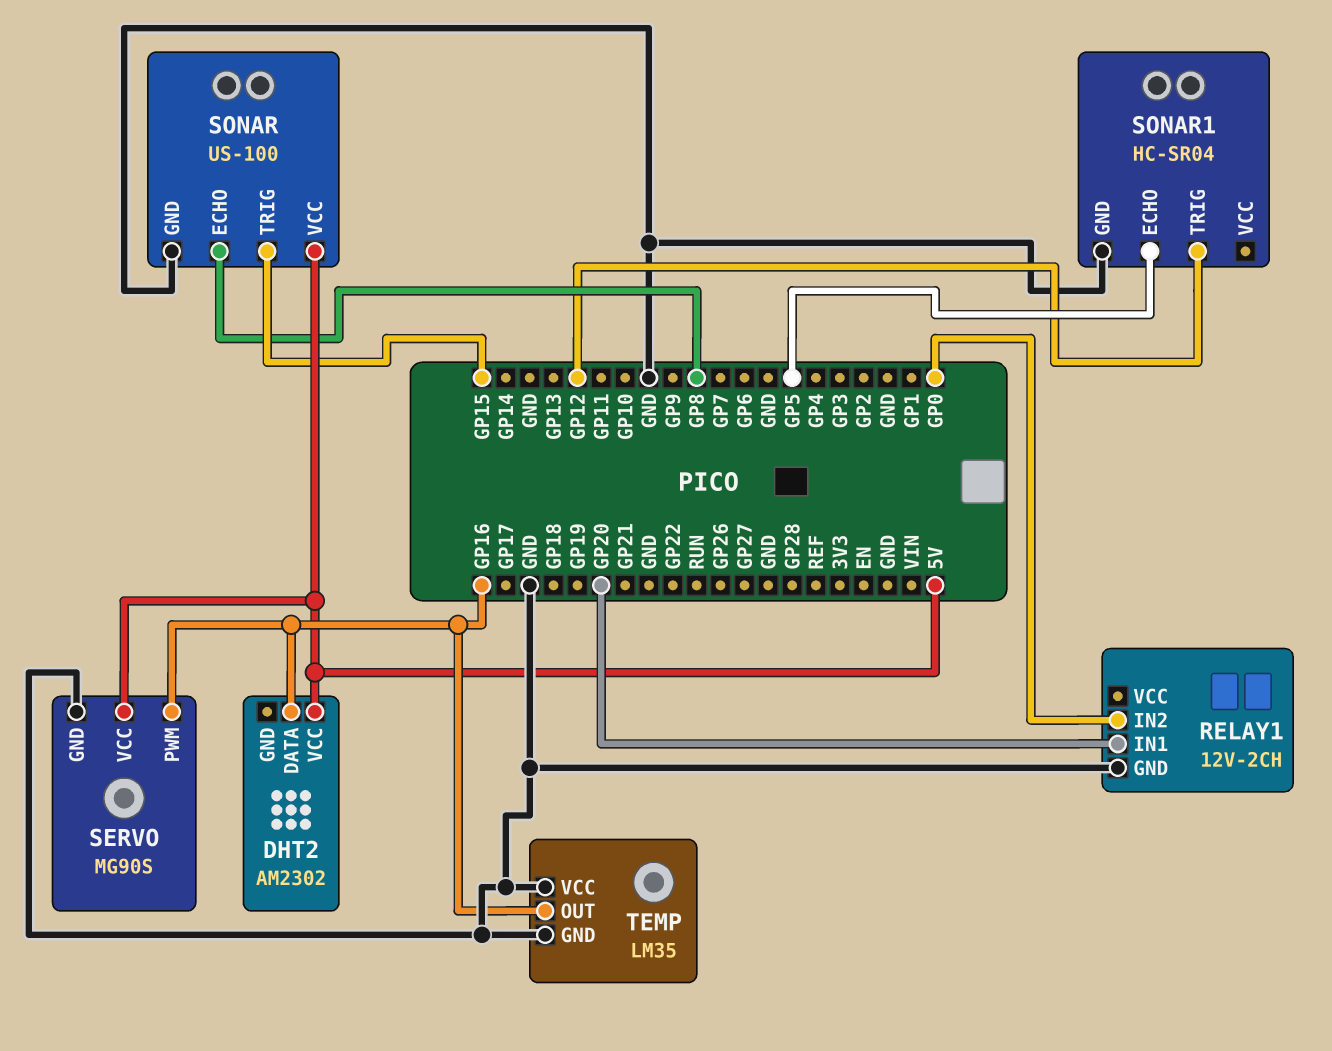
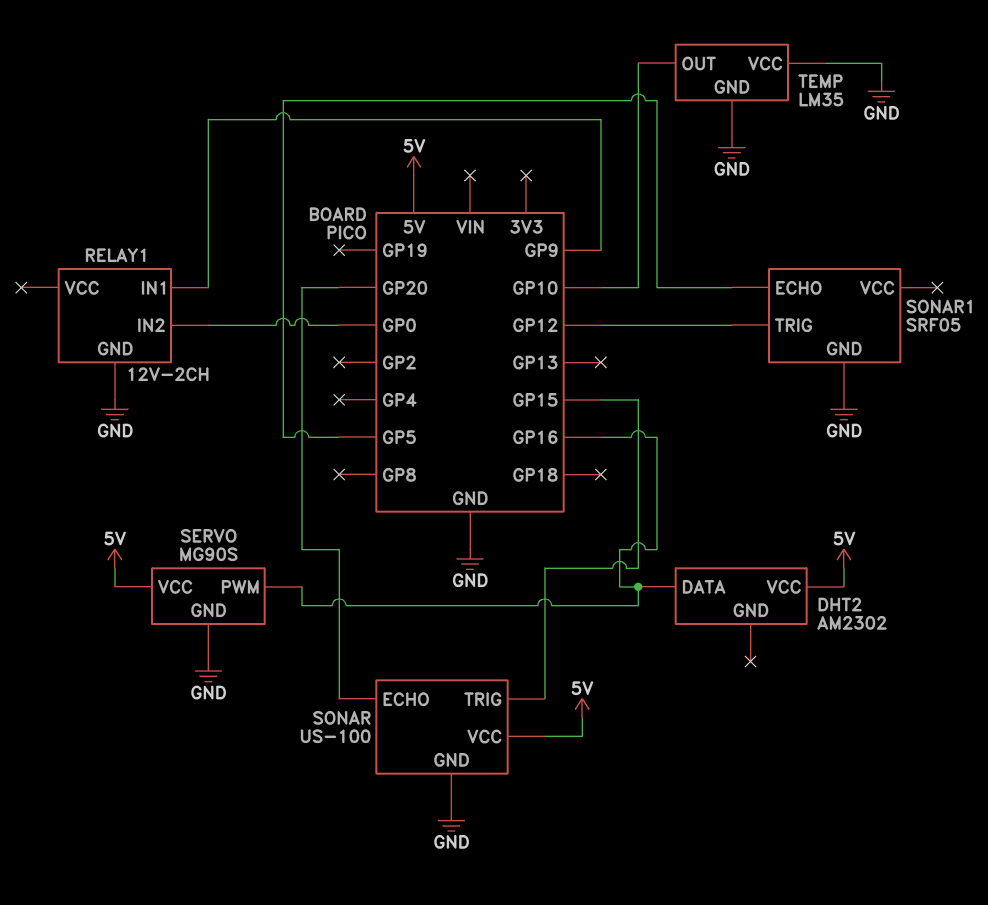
RELAY1 pin IN1: GP20 -> GP9
SONAR pin ECHO: GP8 -> GP20
SONAR1: HC-SR04 -> SRF05
TEMP pin OUT: GP16 -> GP10

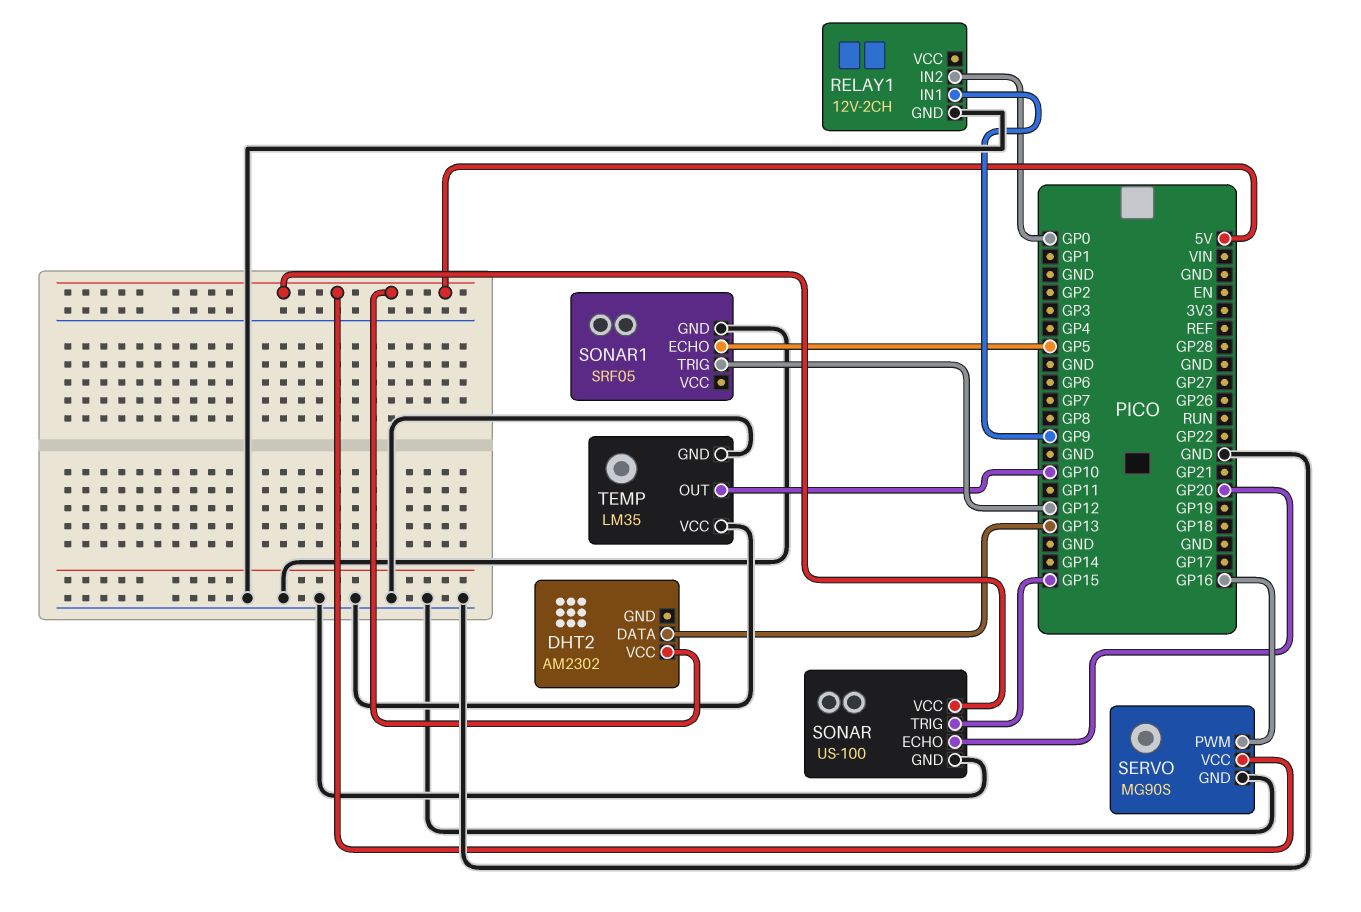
DHT2 pin DATA: GP16 -> GP13

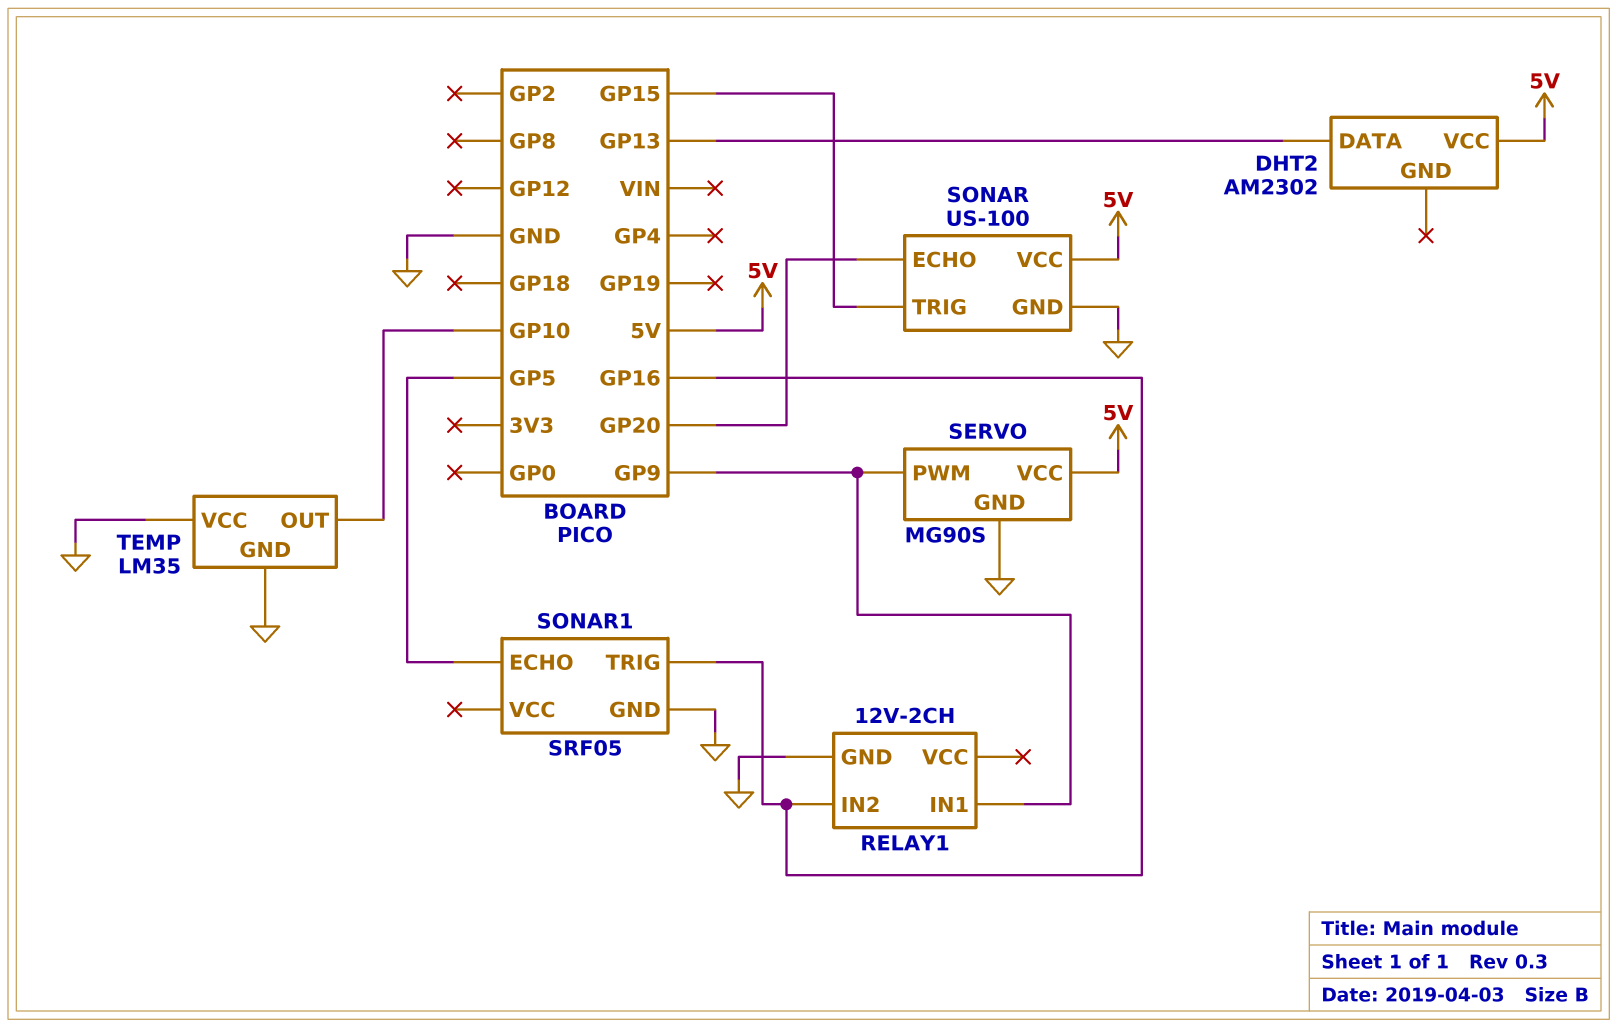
RELAY1 pin IN2: GP0 -> GP16
SERVO pin PWM: GP16 -> GP9
SONAR1 pin TRIG: GP12 -> GP16

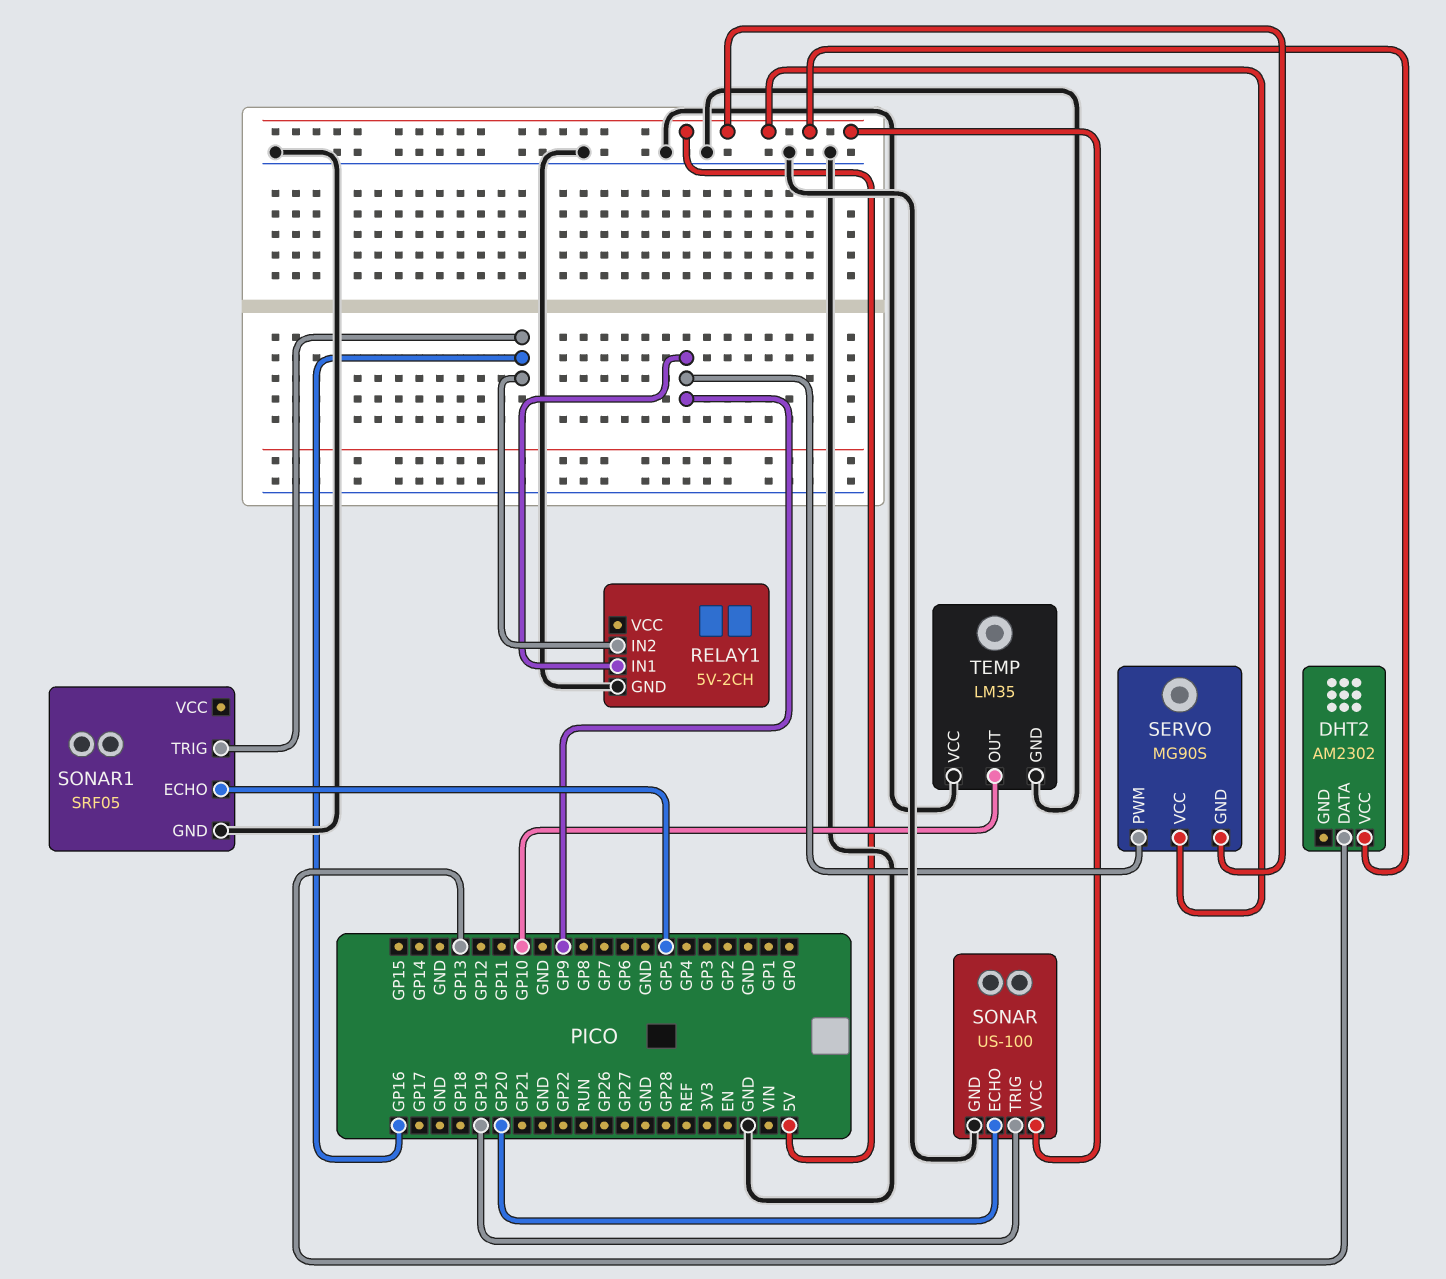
RELAY1: 12V-2CH -> 5V-2CH
SERVO pin GND: GND -> 5V
SONAR pin TRIG: GP15 -> GP19

